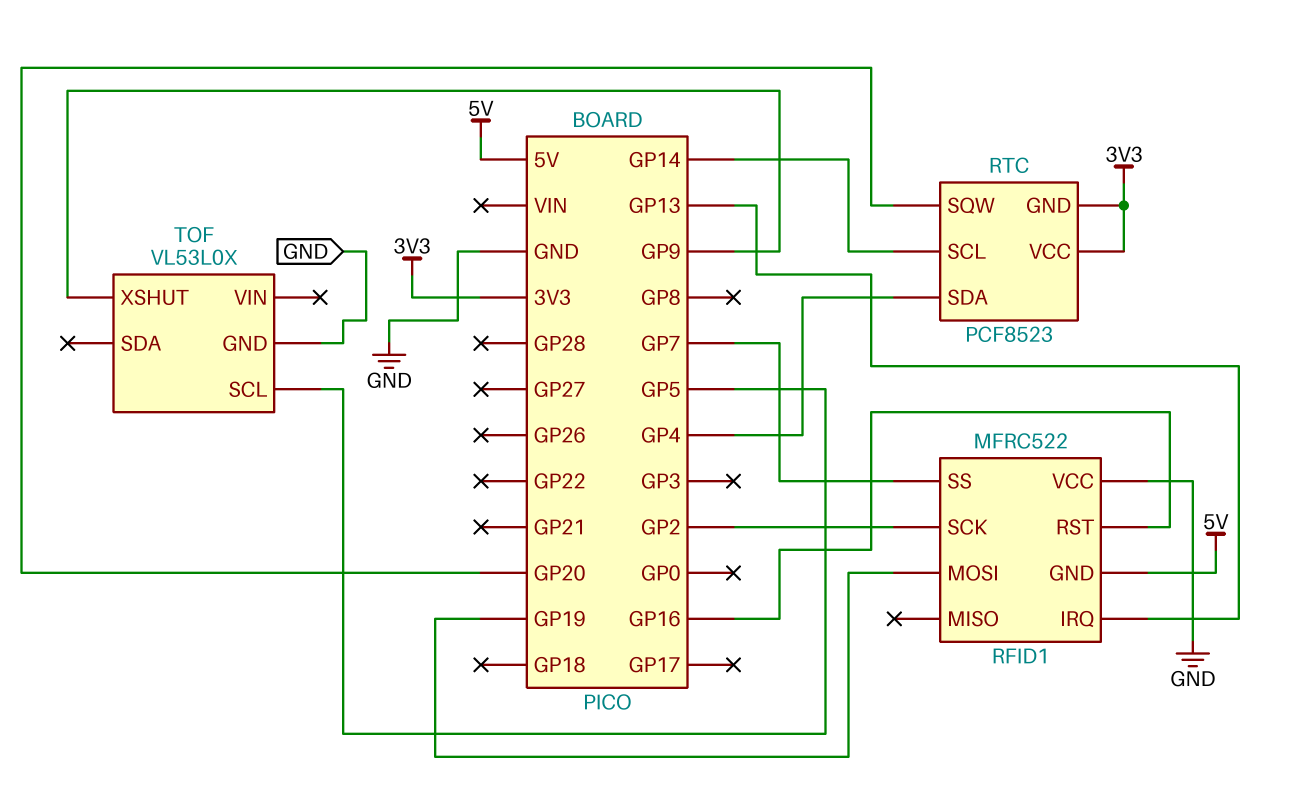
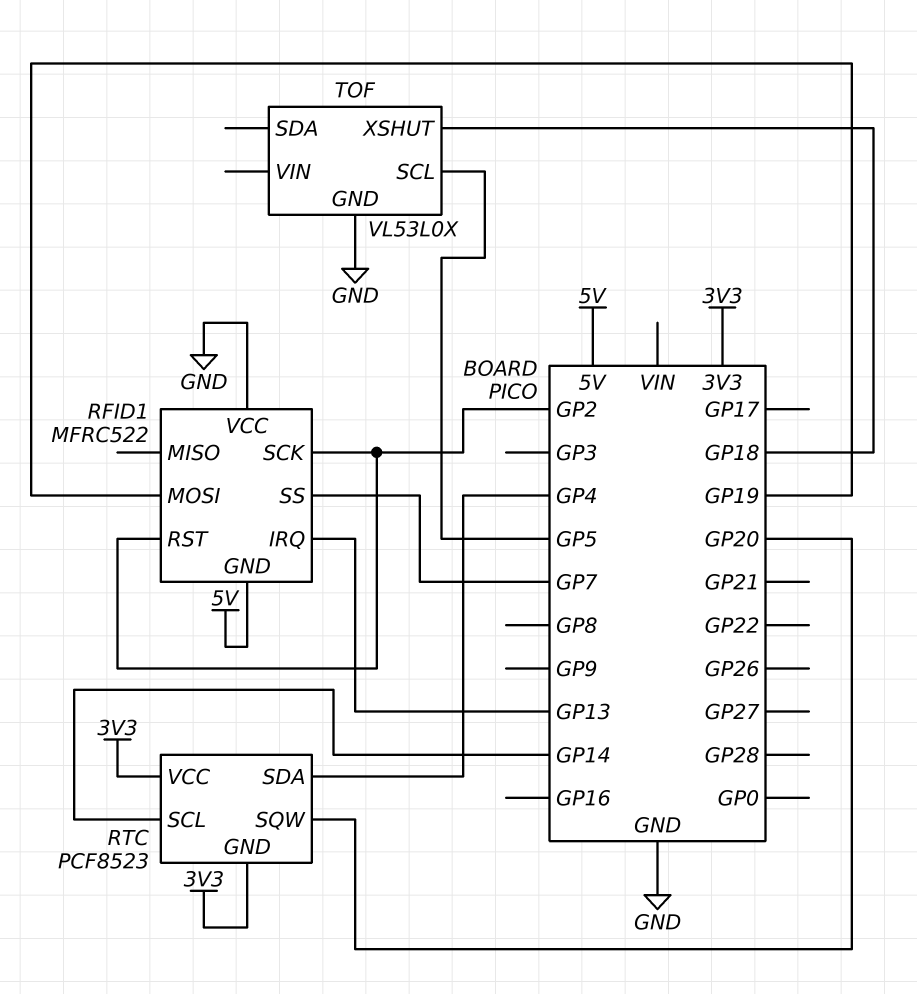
RFID1 pin RST: GP16 -> GP2
TOF pin XSHUT: GP9 -> GP18

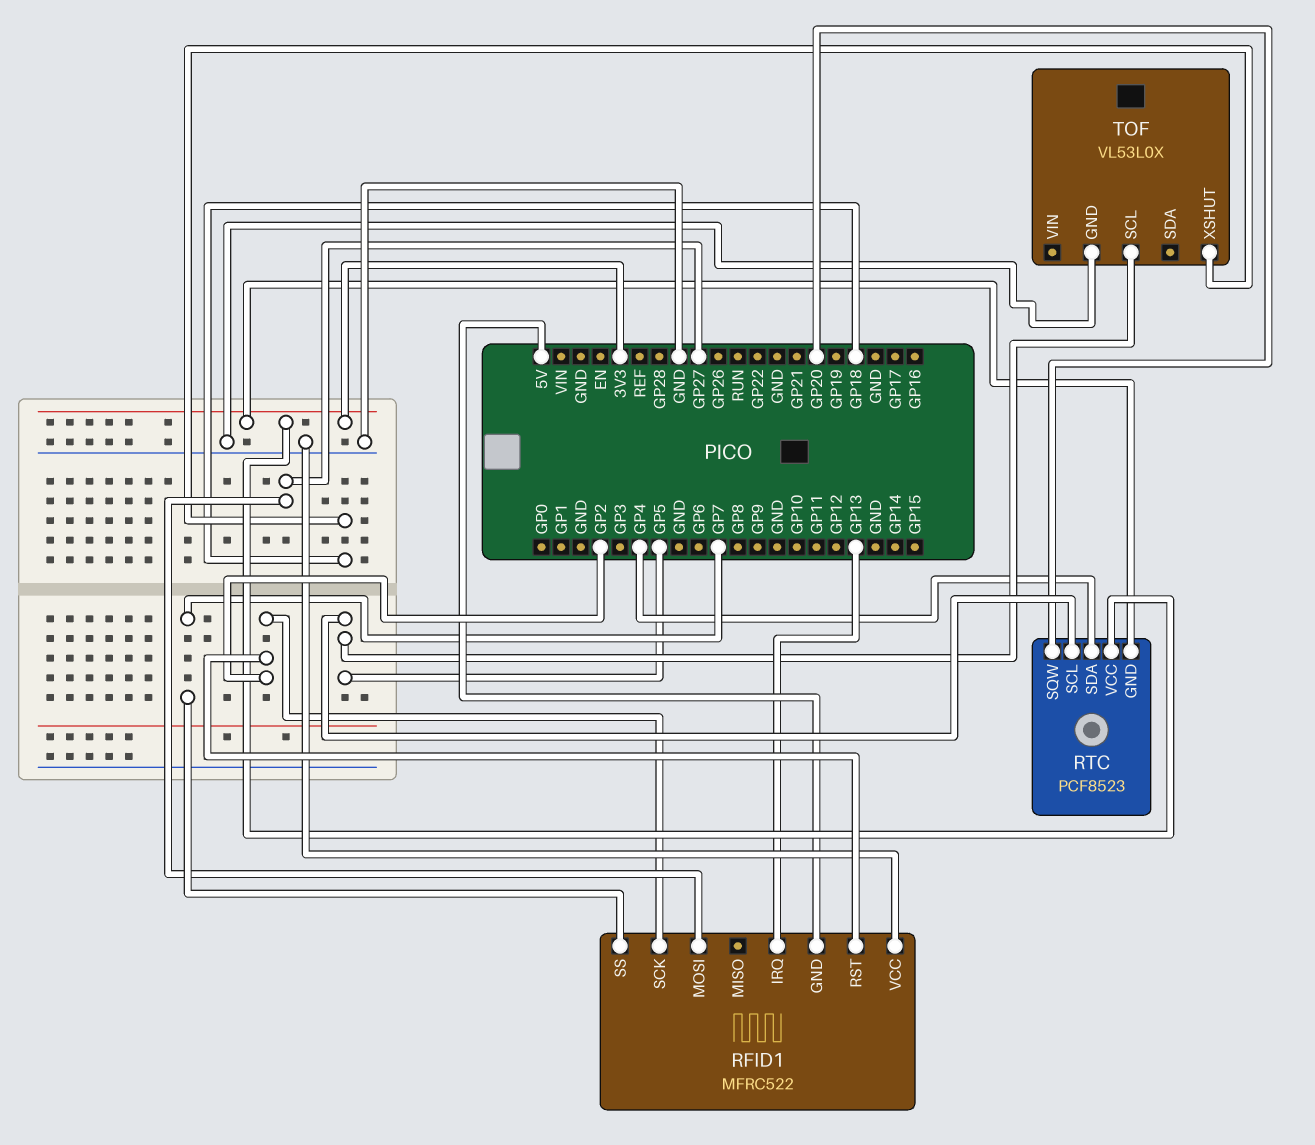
RFID1 pin MOSI: GP19 -> GP27
RTC pin SCL: GP14 -> GP5

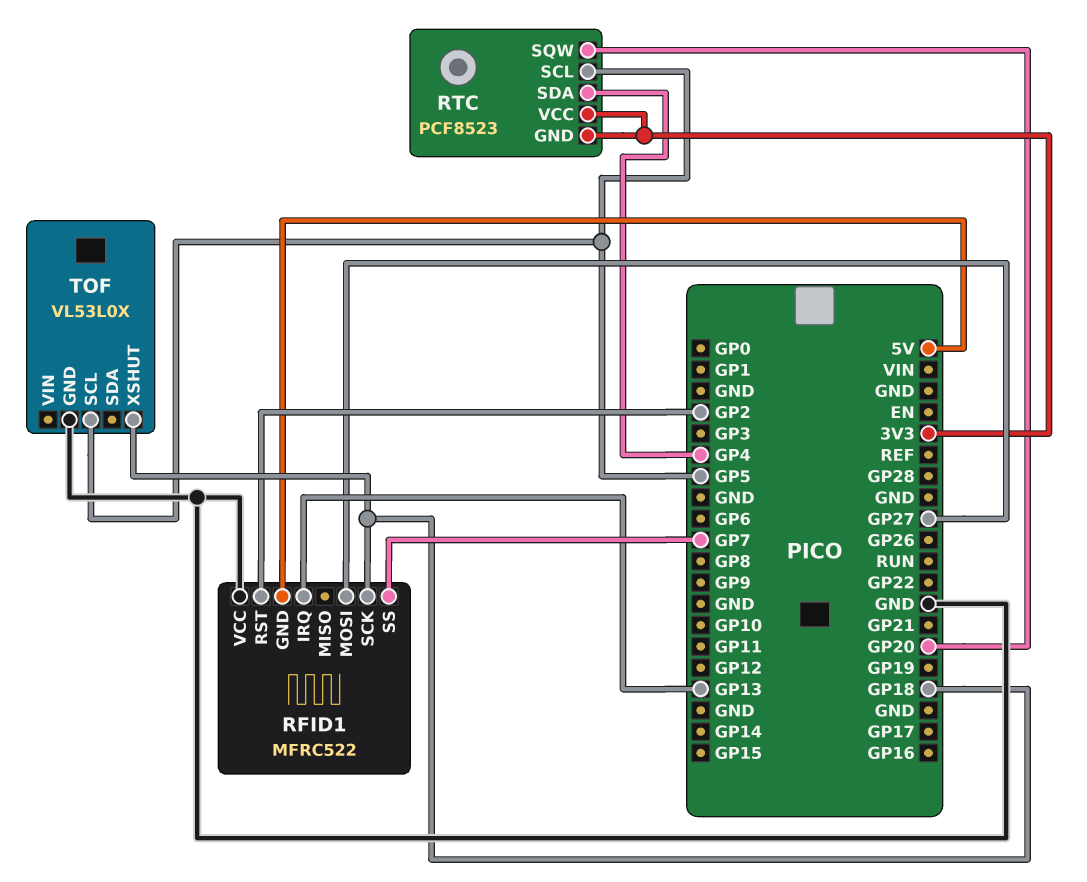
RFID1 pin SCK: GP2 -> GP18

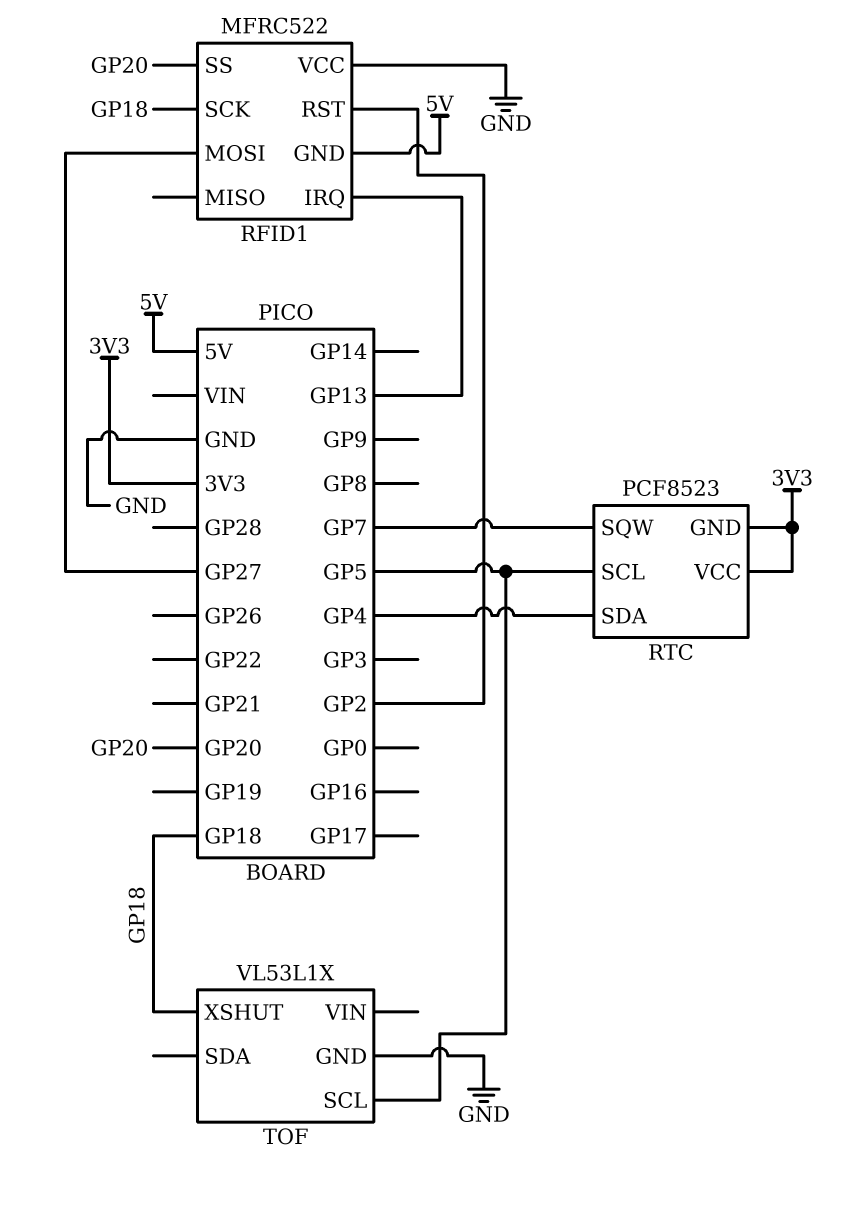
RFID1 pin SS: GP7 -> GP20
RTC pin SQW: GP20 -> GP7
TOF: VL53L0X -> VL53L1X

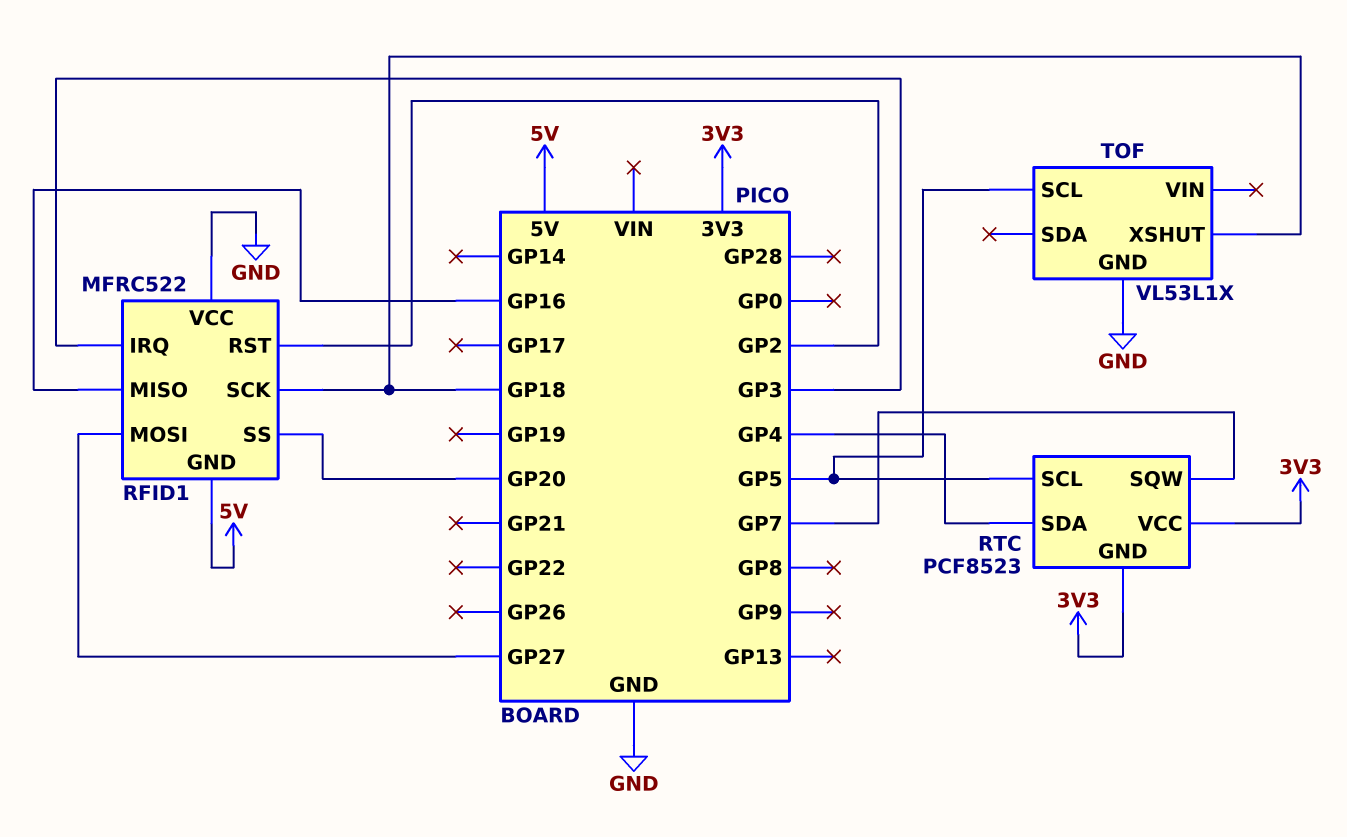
RFID1 pin IRQ: GP13 -> GP3
RFID1 pin MISO: none -> GP16

